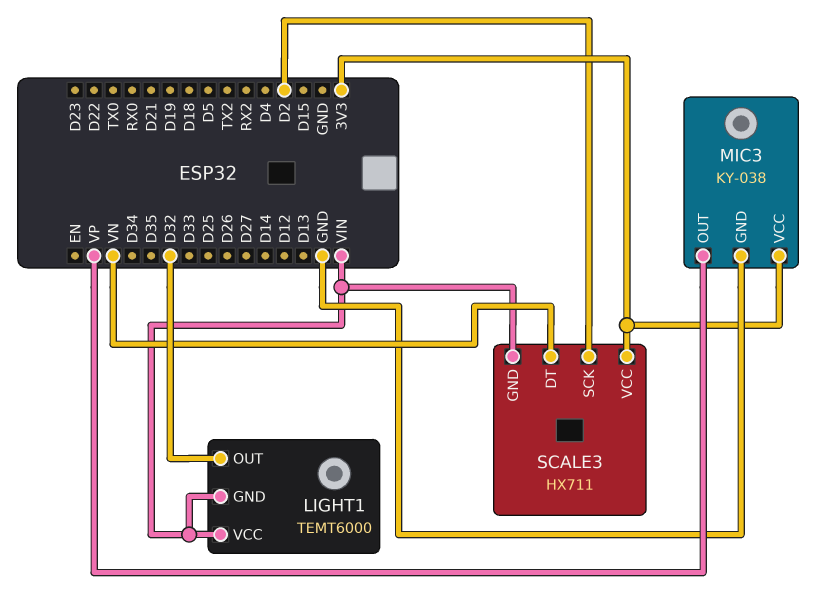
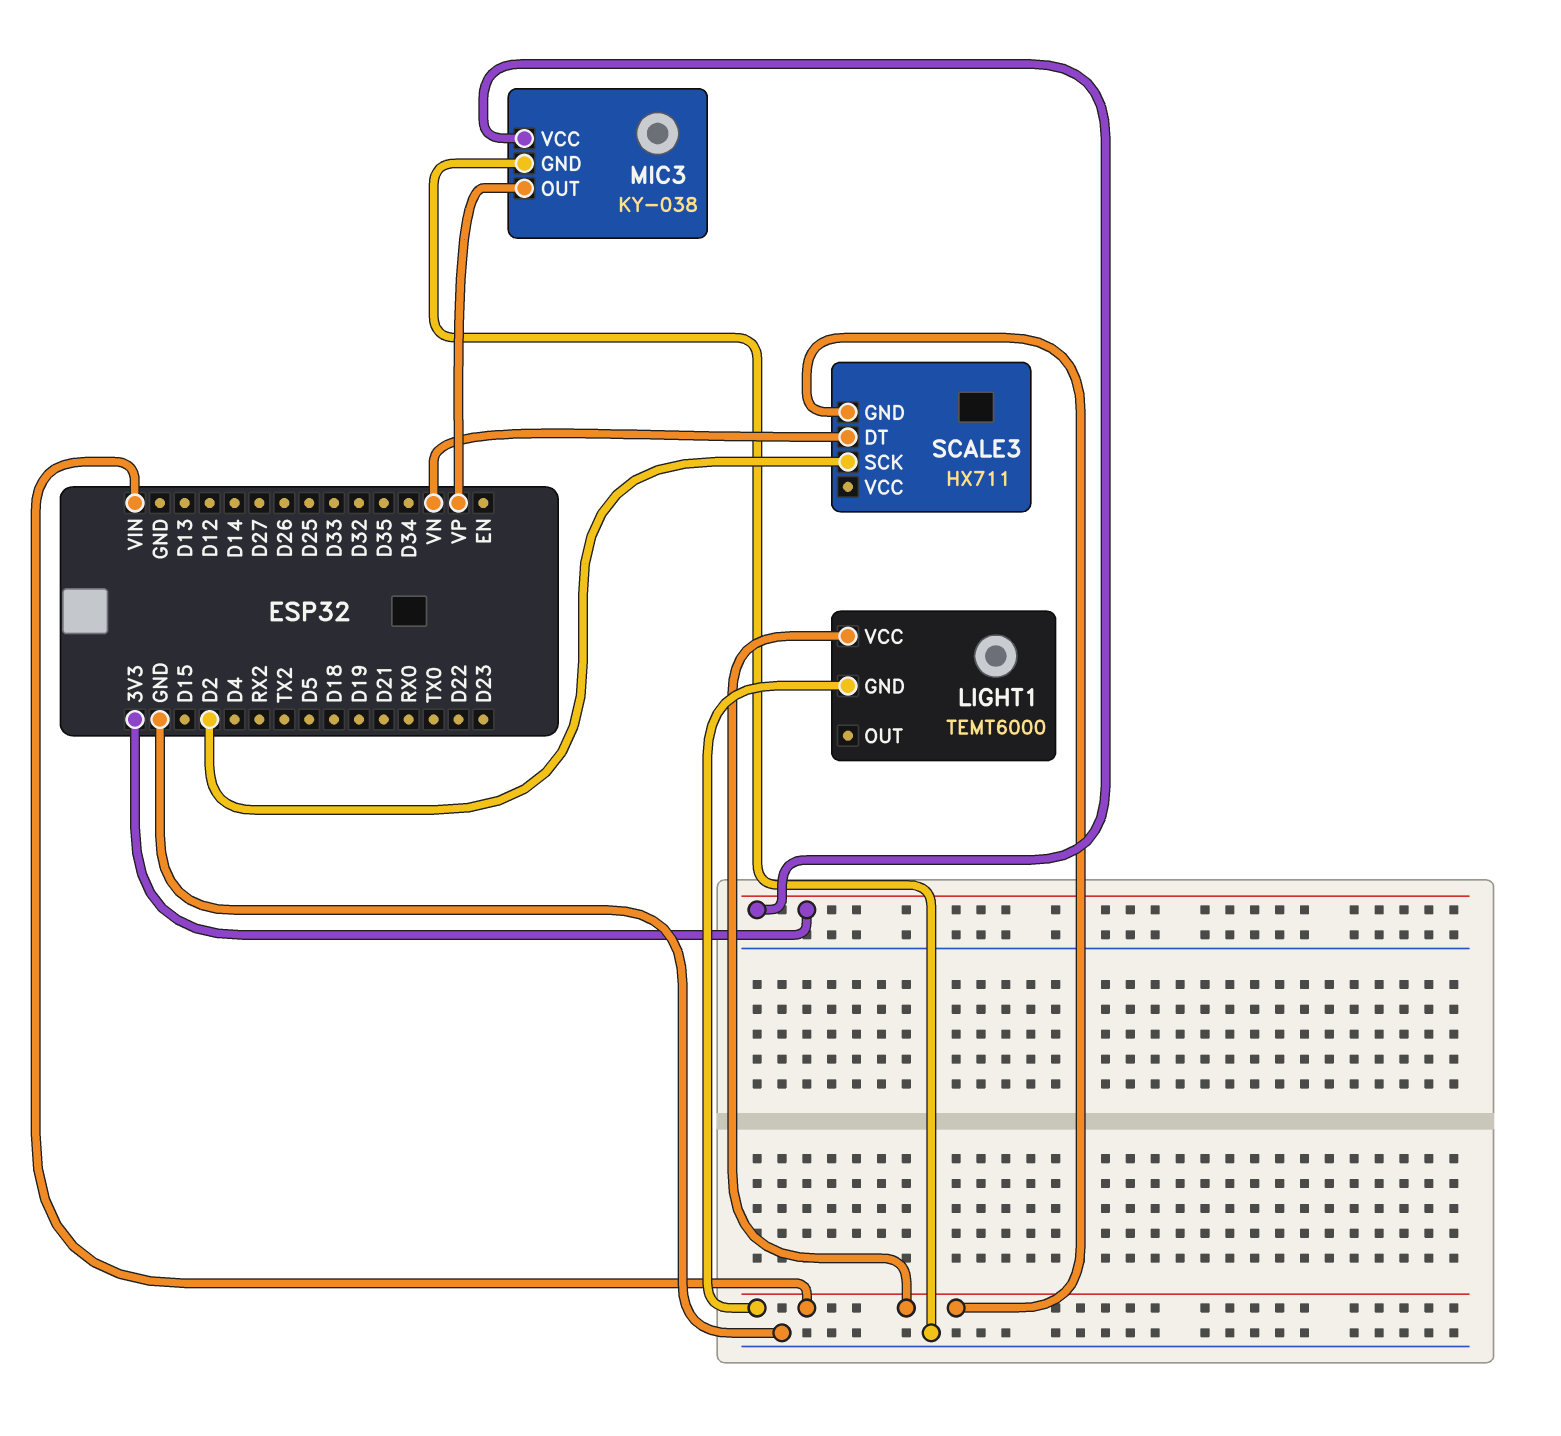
LIGHT1 pin OUT: D32 -> none
SCALE3 pin VCC: 3V3 -> none

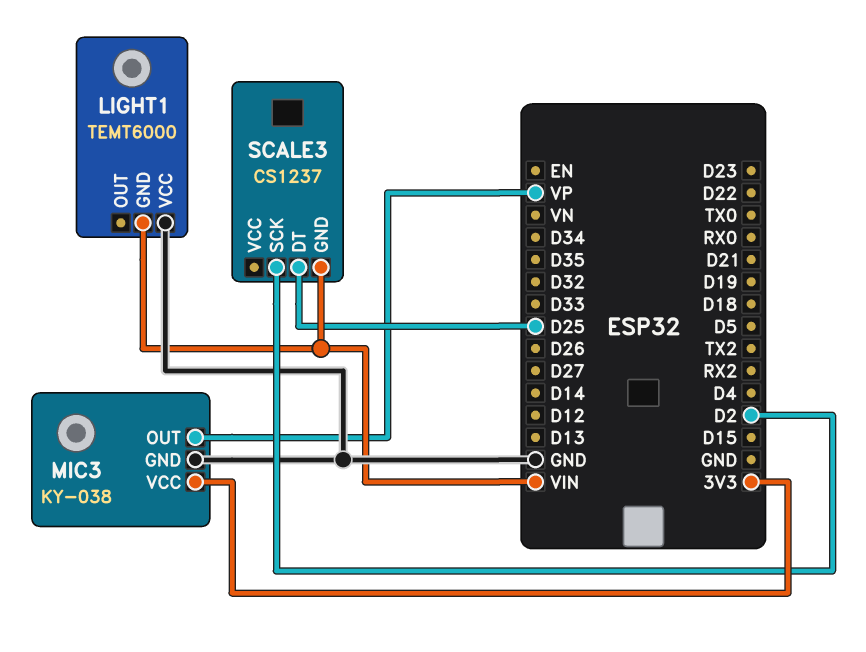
LIGHT1 pin VCC: VIN -> GND
SCALE3: HX711 -> CS1237
SCALE3 pin DT: VN -> D25

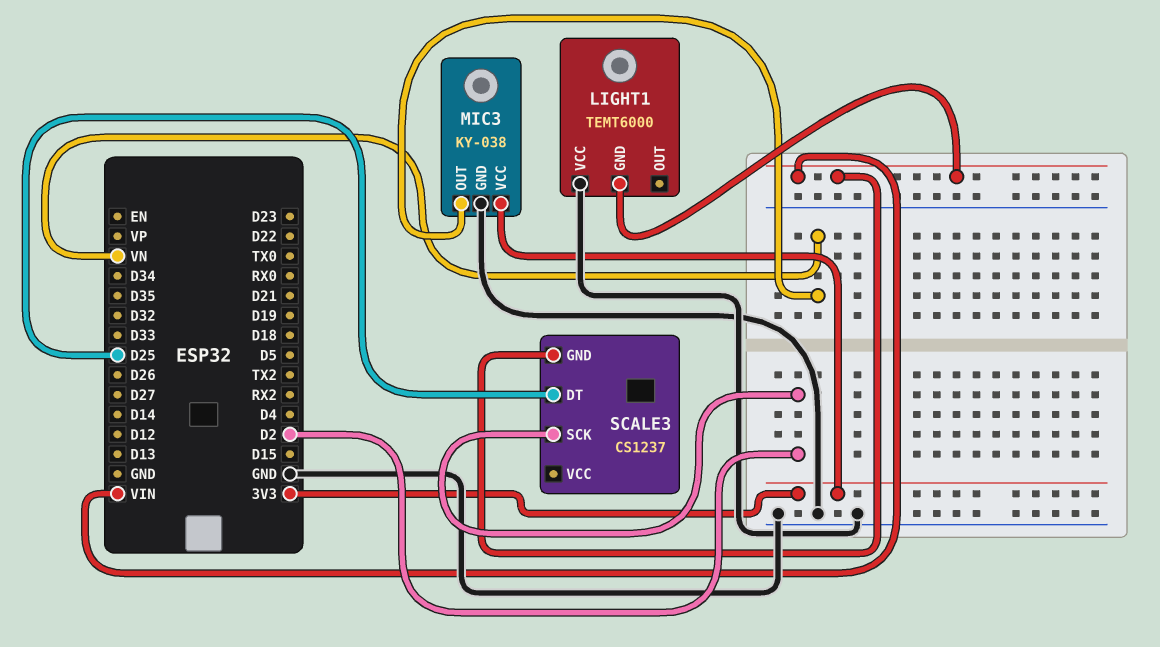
MIC3 pin OUT: VP -> VN

